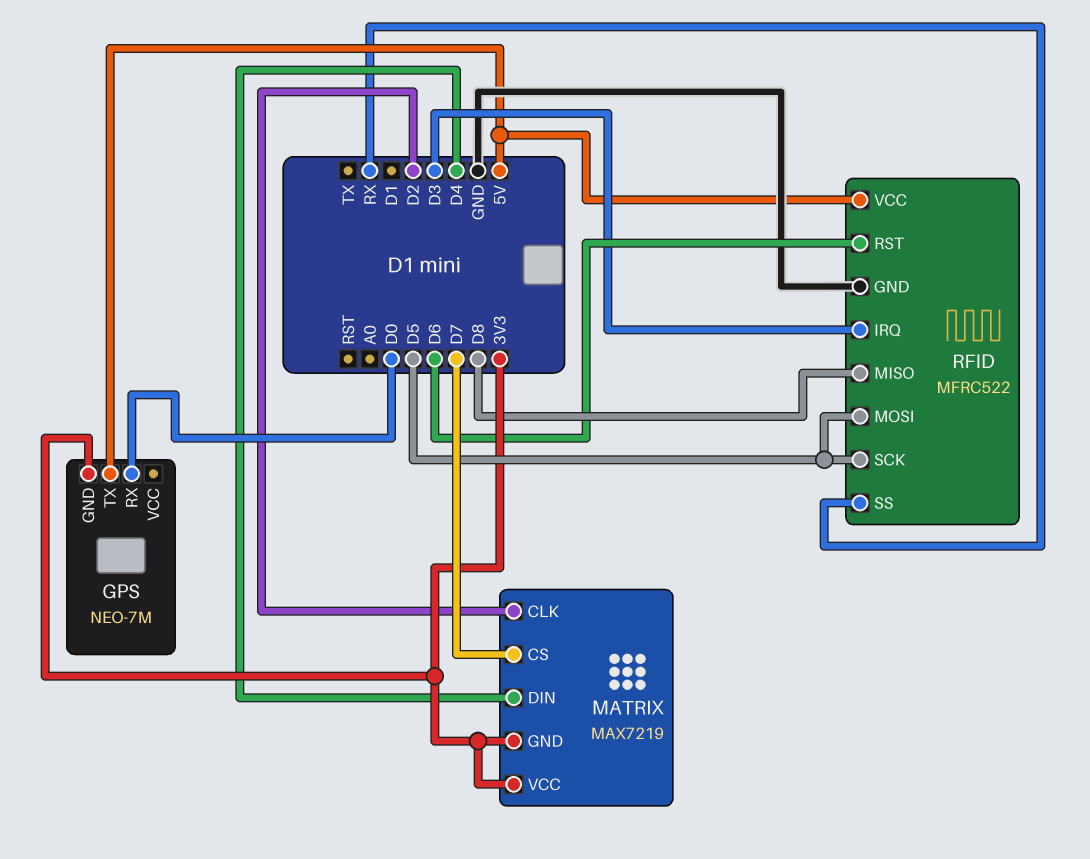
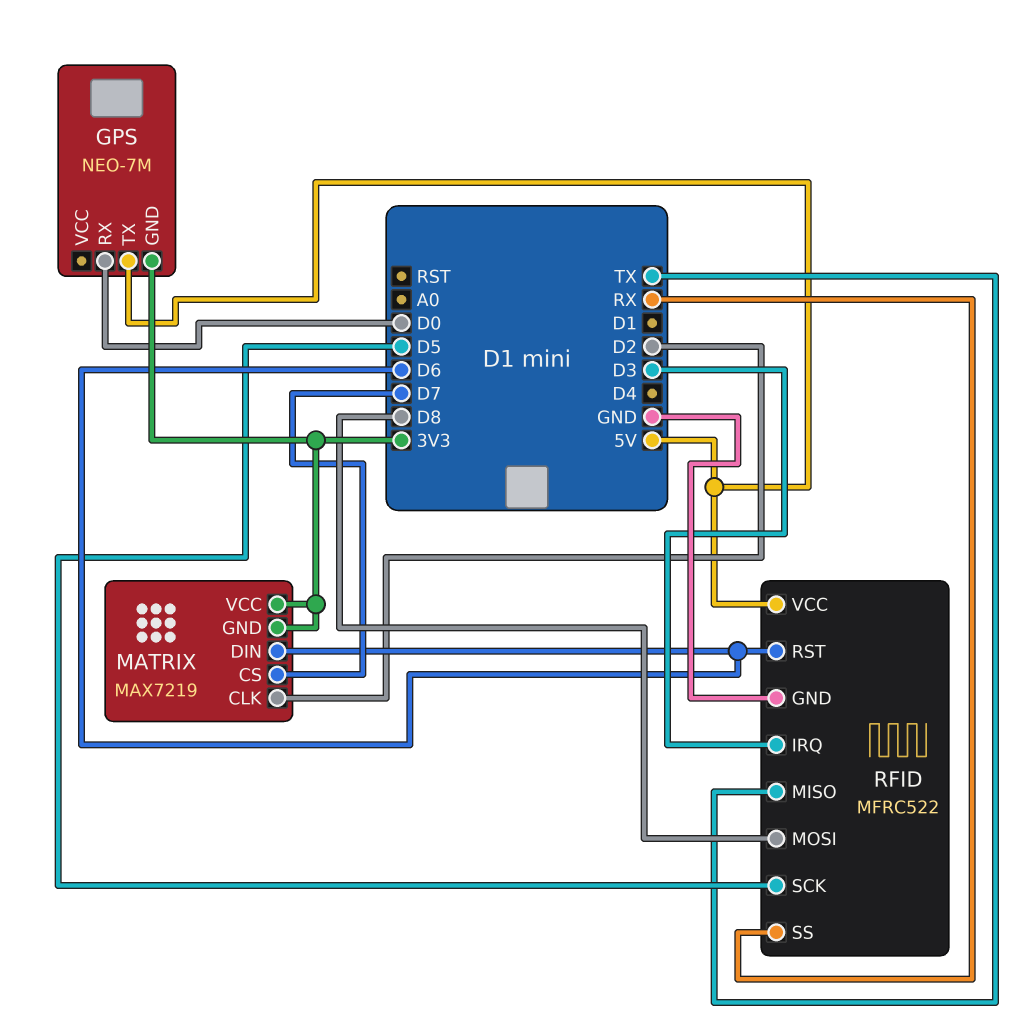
MATRIX pin DIN: D4 -> D6
RFID pin MISO: D8 -> TX
RFID pin MOSI: D5 -> D8

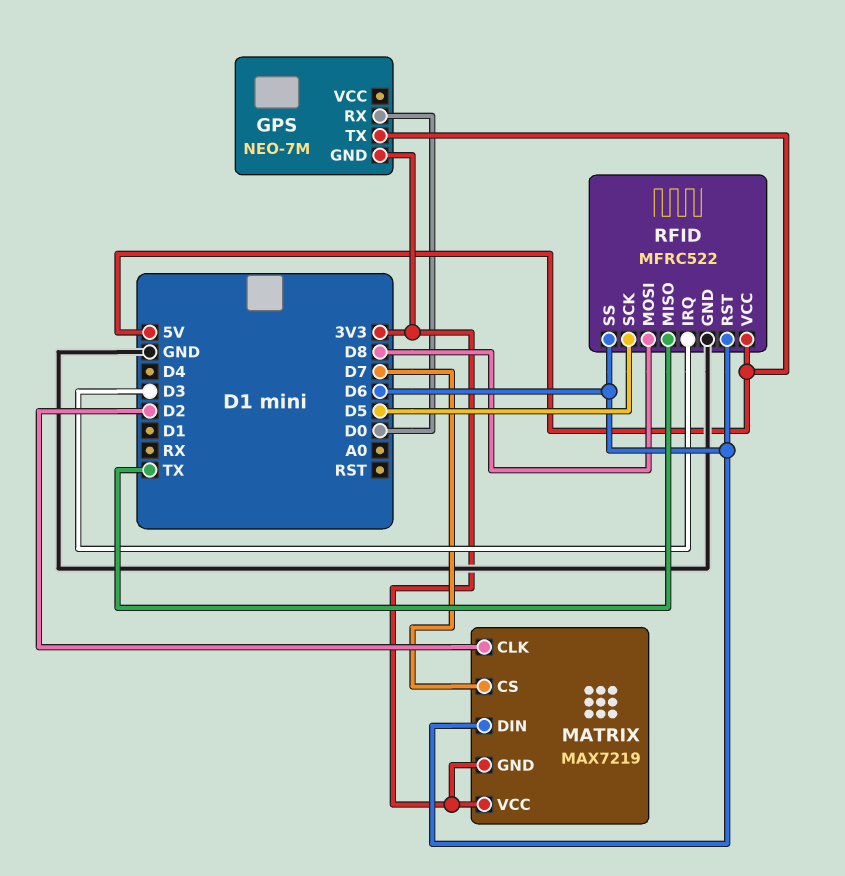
RFID pin SS: RX -> D6

